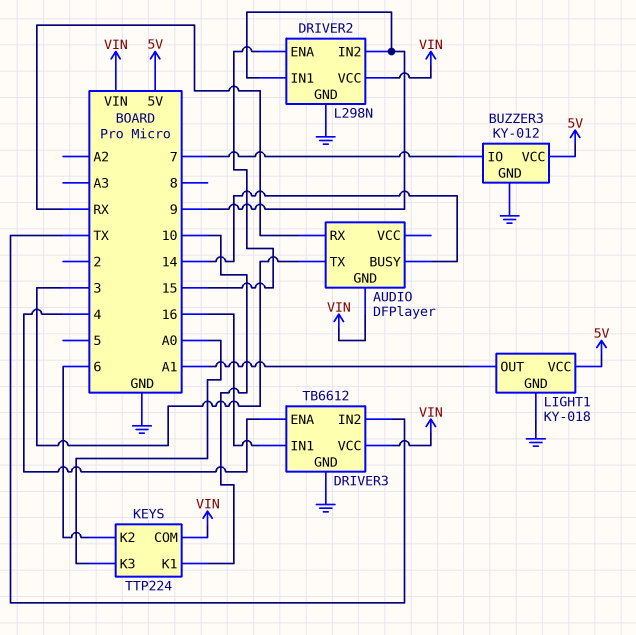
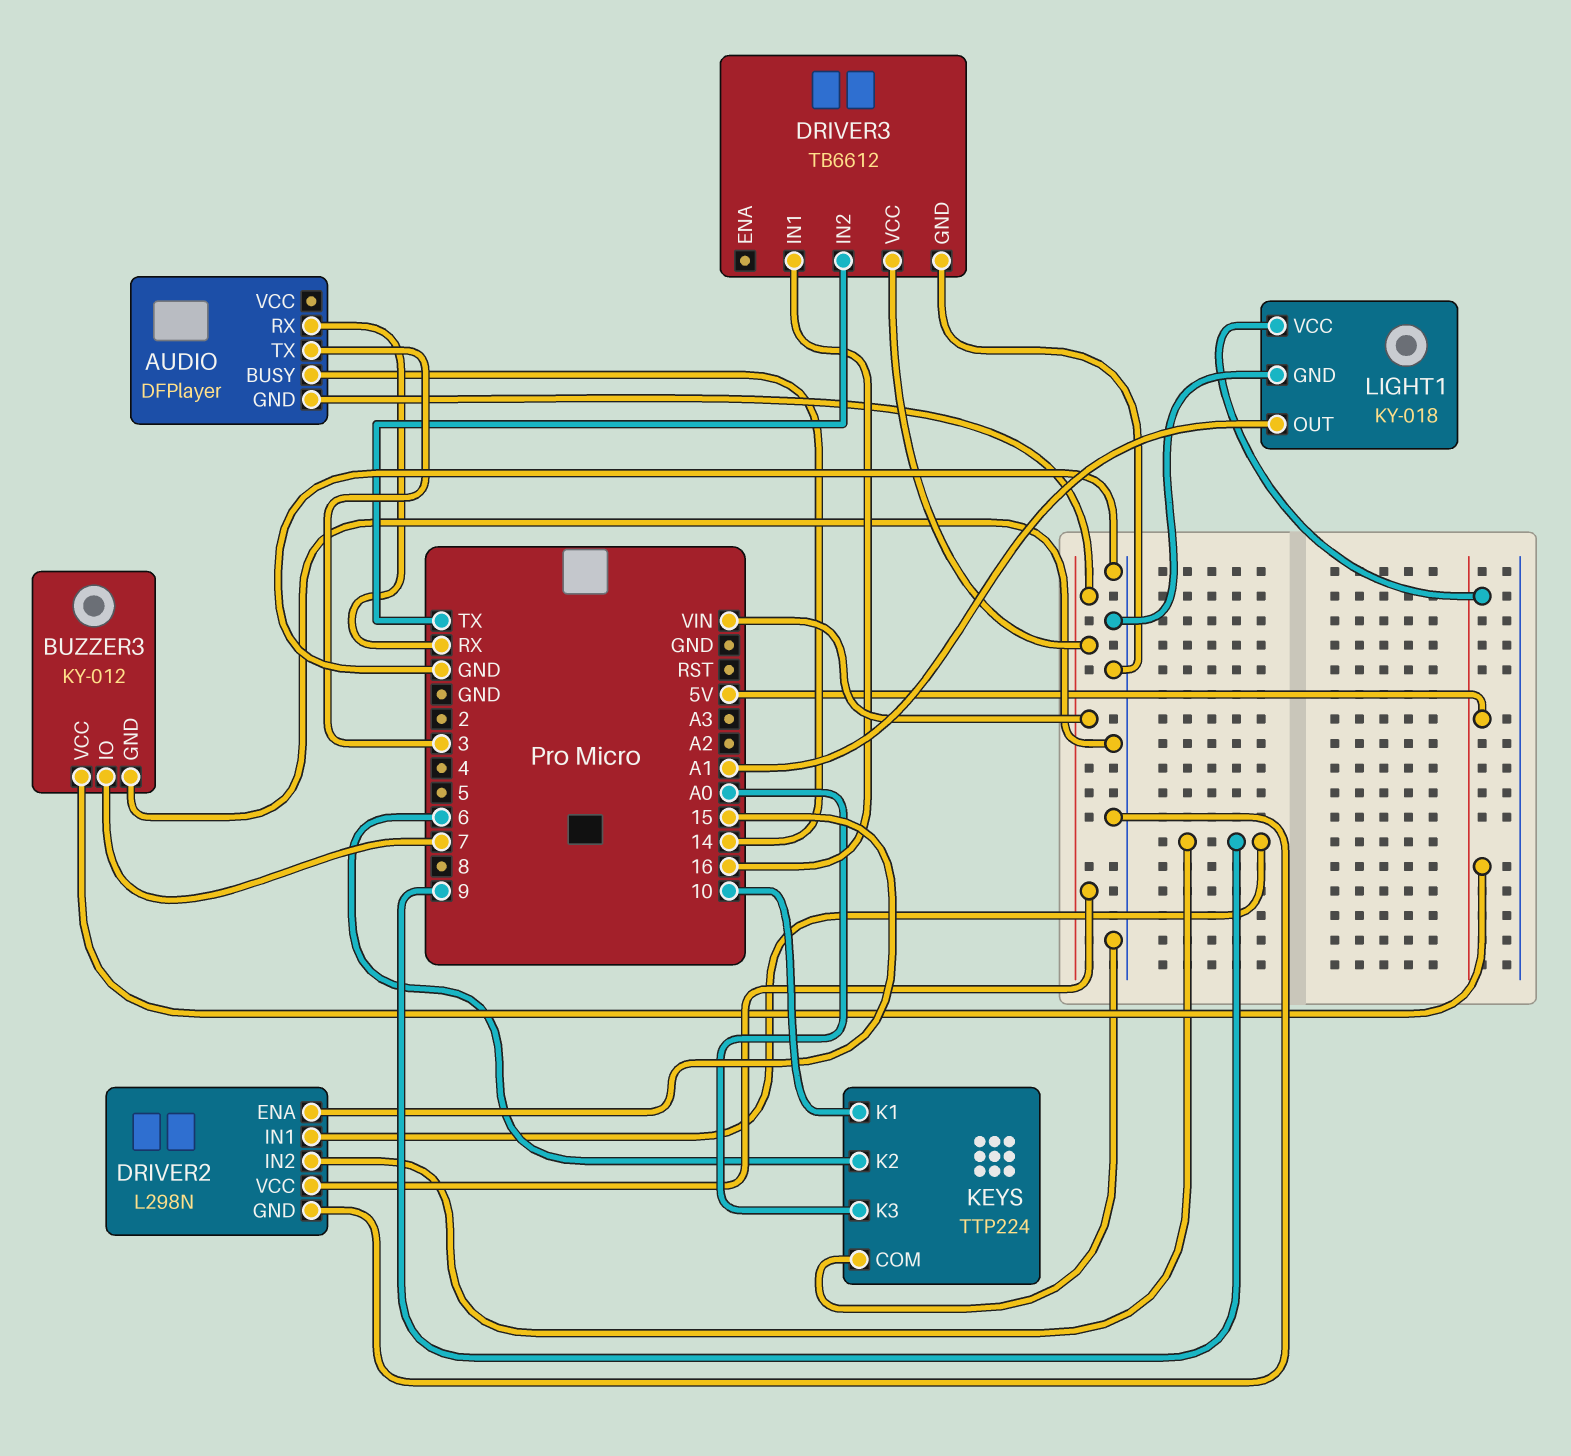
DRIVER3 pin ENA: 4 -> none
KEYS pin COM: VIN -> GND

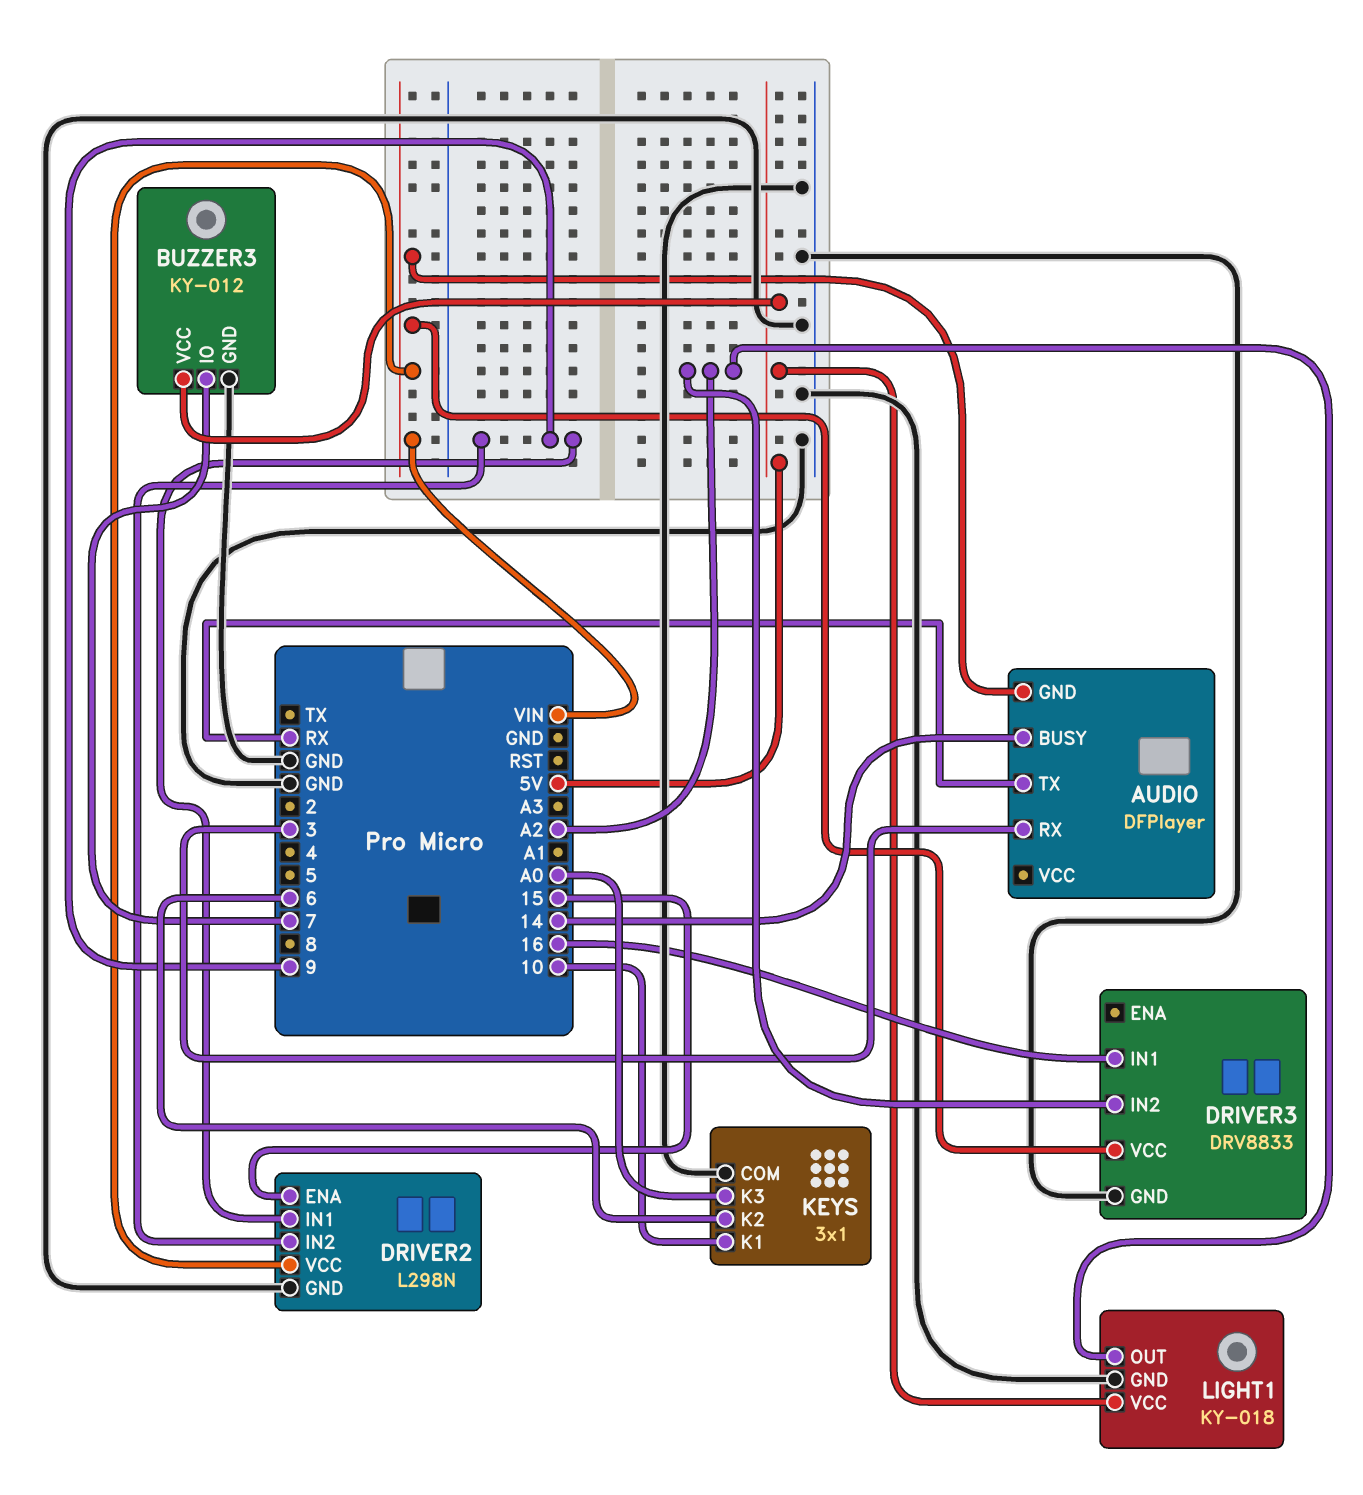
AUDIO pin RX: RX -> 3
AUDIO pin TX: 3 -> RX
DRIVER3: TB6612 -> DRV8833
DRIVER3 pin IN2: TX -> A2
KEYS: TTP224 -> 3x1
LIGHT1 pin OUT: A1 -> A2

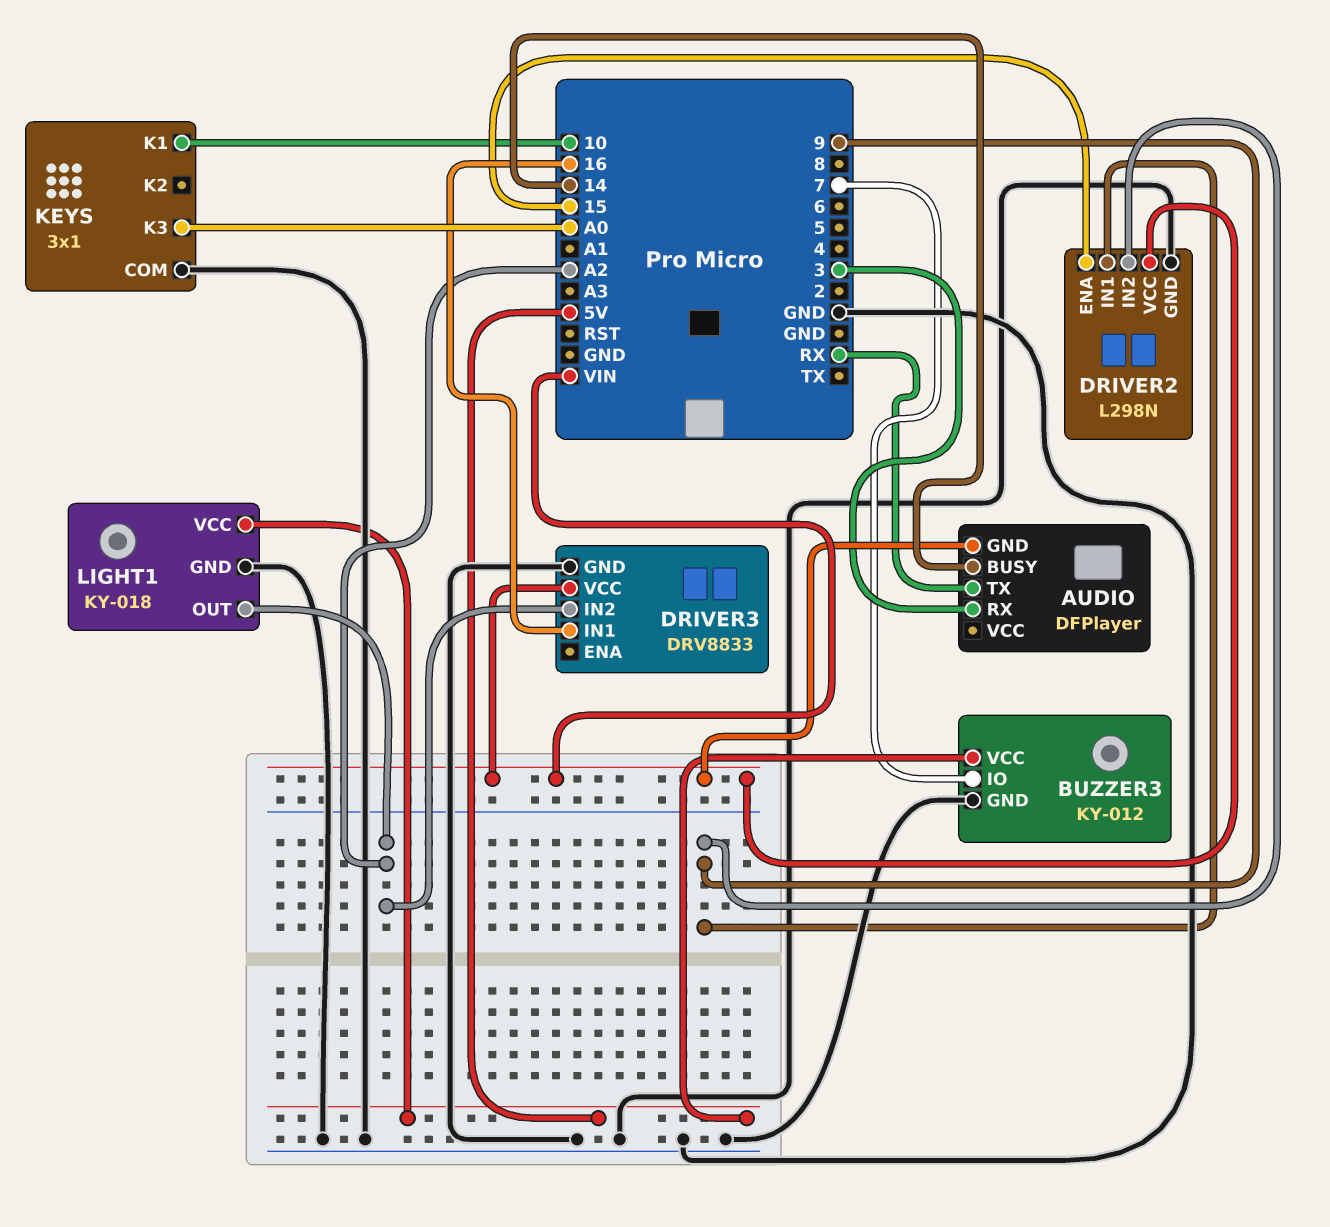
KEYS pin K2: 6 -> none

